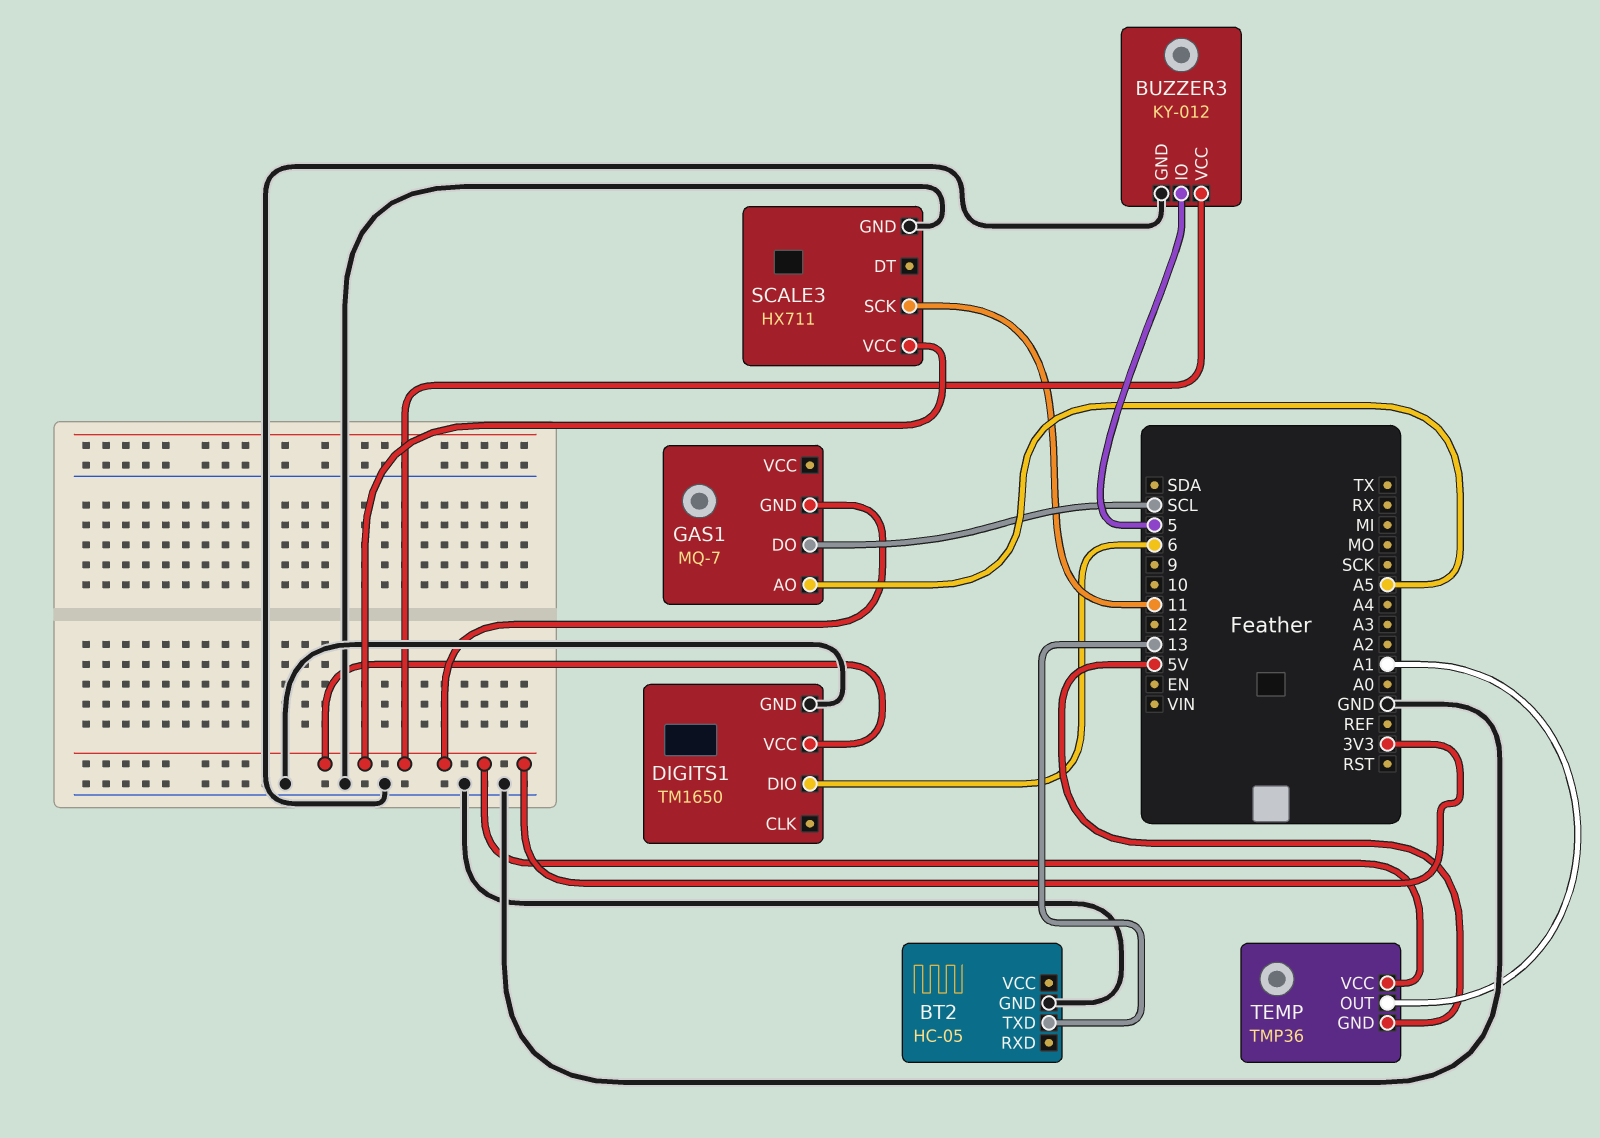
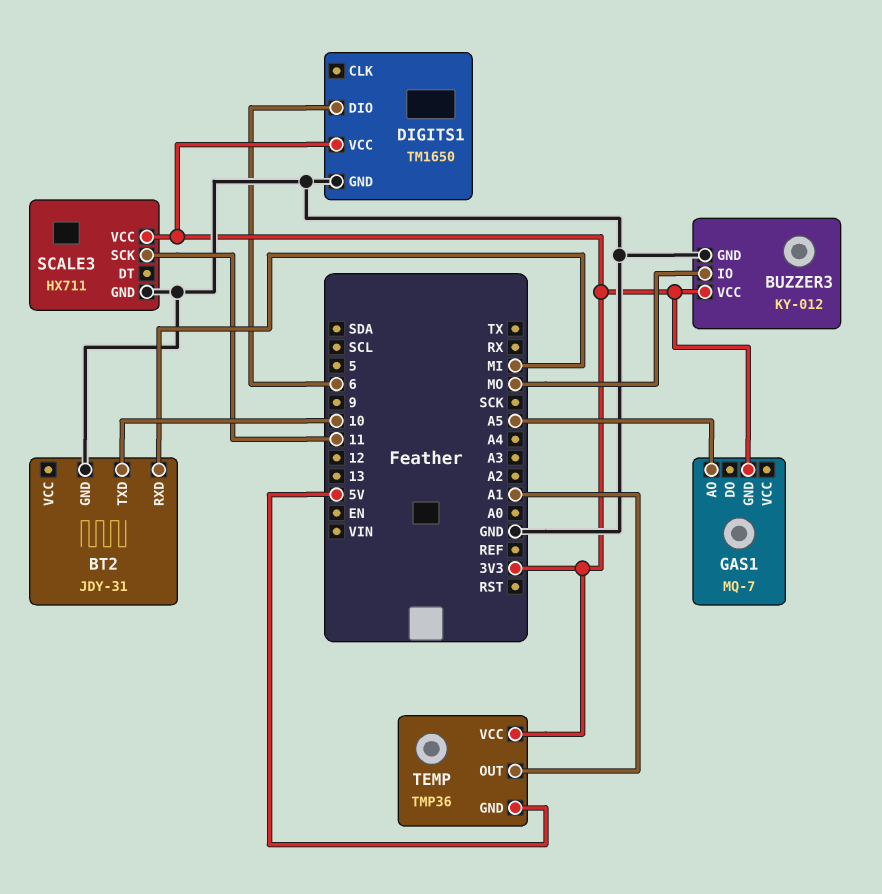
BT2: HC-05 -> JDY-31
BT2 pin RXD: none -> MI
BT2 pin TXD: 13 -> 10
BUZZER3 pin IO: 5 -> MO
GAS1 pin DO: SCL -> none

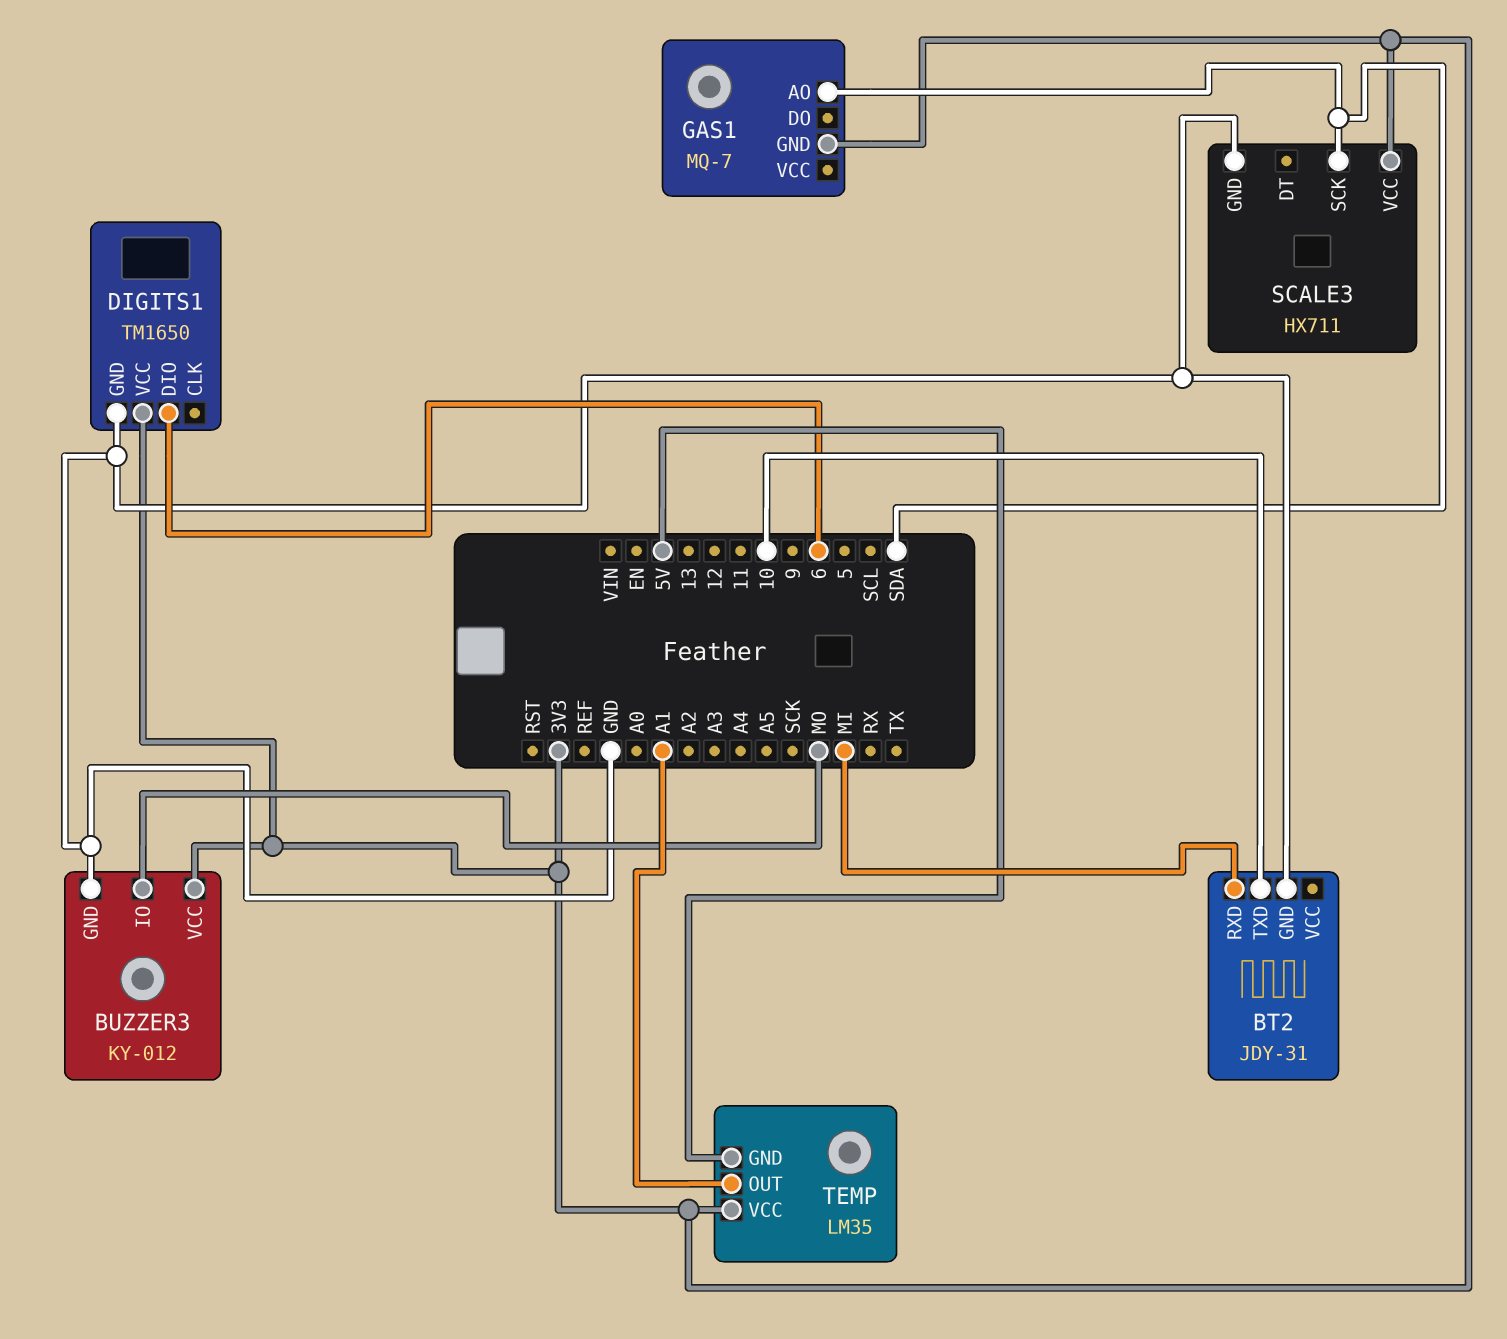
GAS1 pin AO: A5 -> SDA
SCALE3 pin SCK: 11 -> SDA
TEMP: TMP36 -> LM35

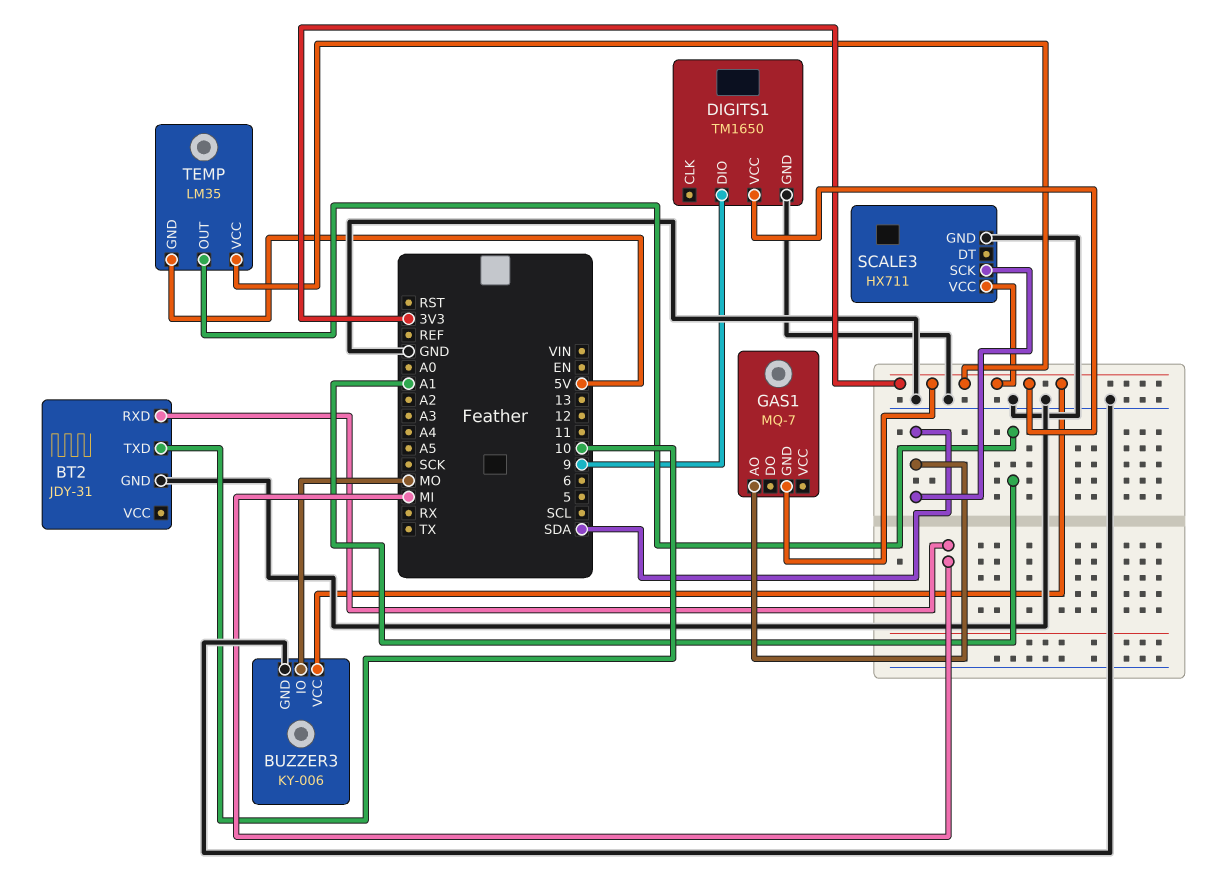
BUZZER3: KY-012 -> KY-006
DIGITS1 pin DIO: 6 -> 9

